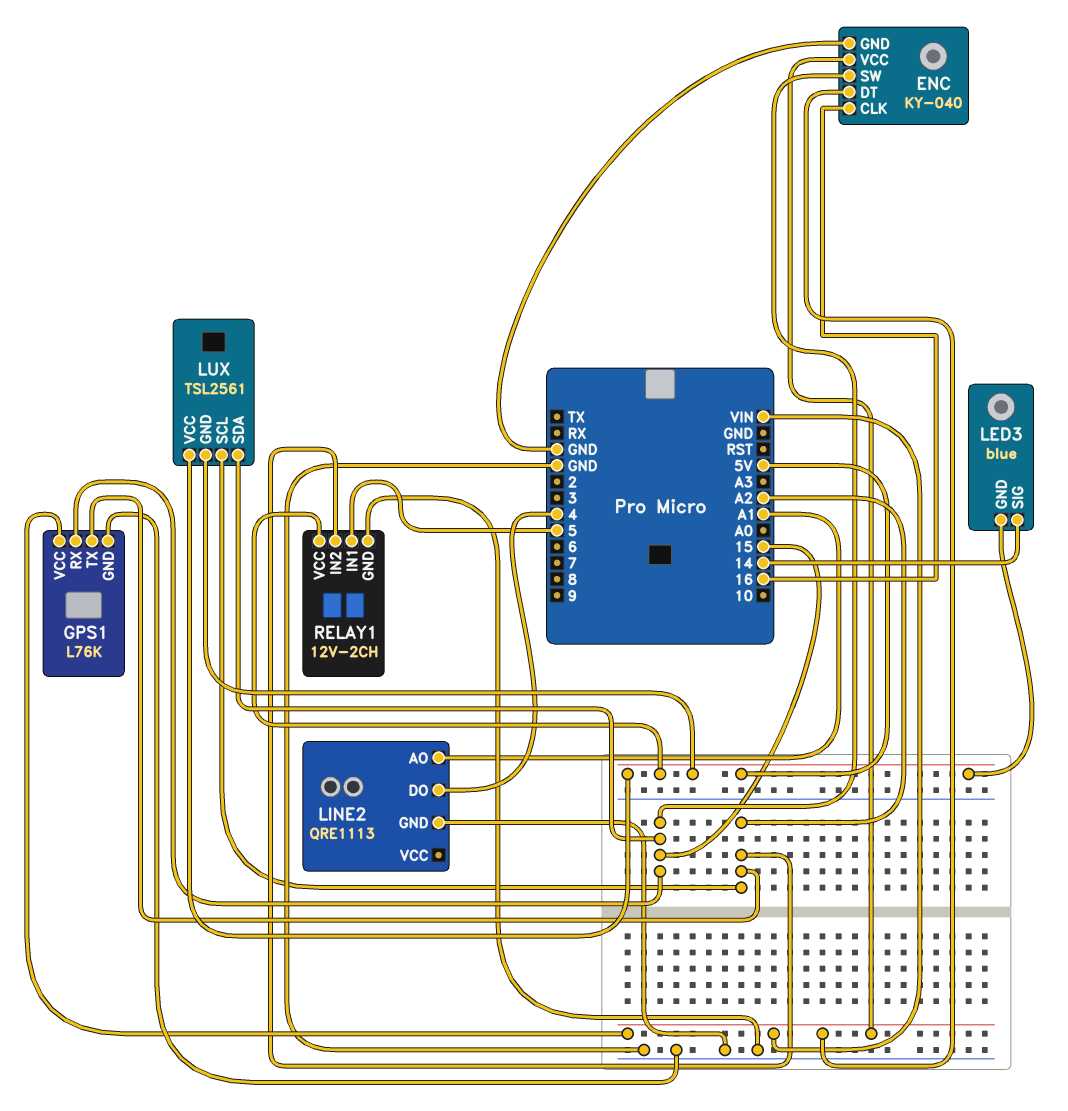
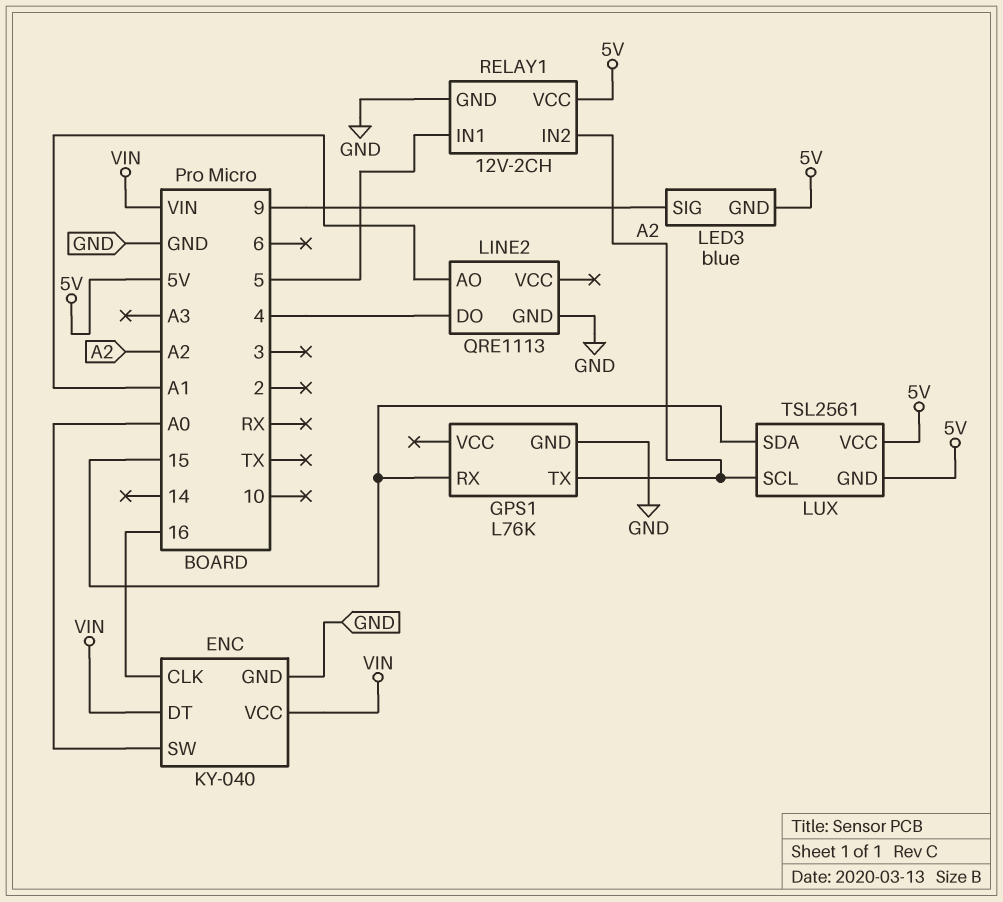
ENC pin SW: 15 -> A0
GPS1 pin VCC: VIN -> none
LED3 pin SIG: 14 -> 9

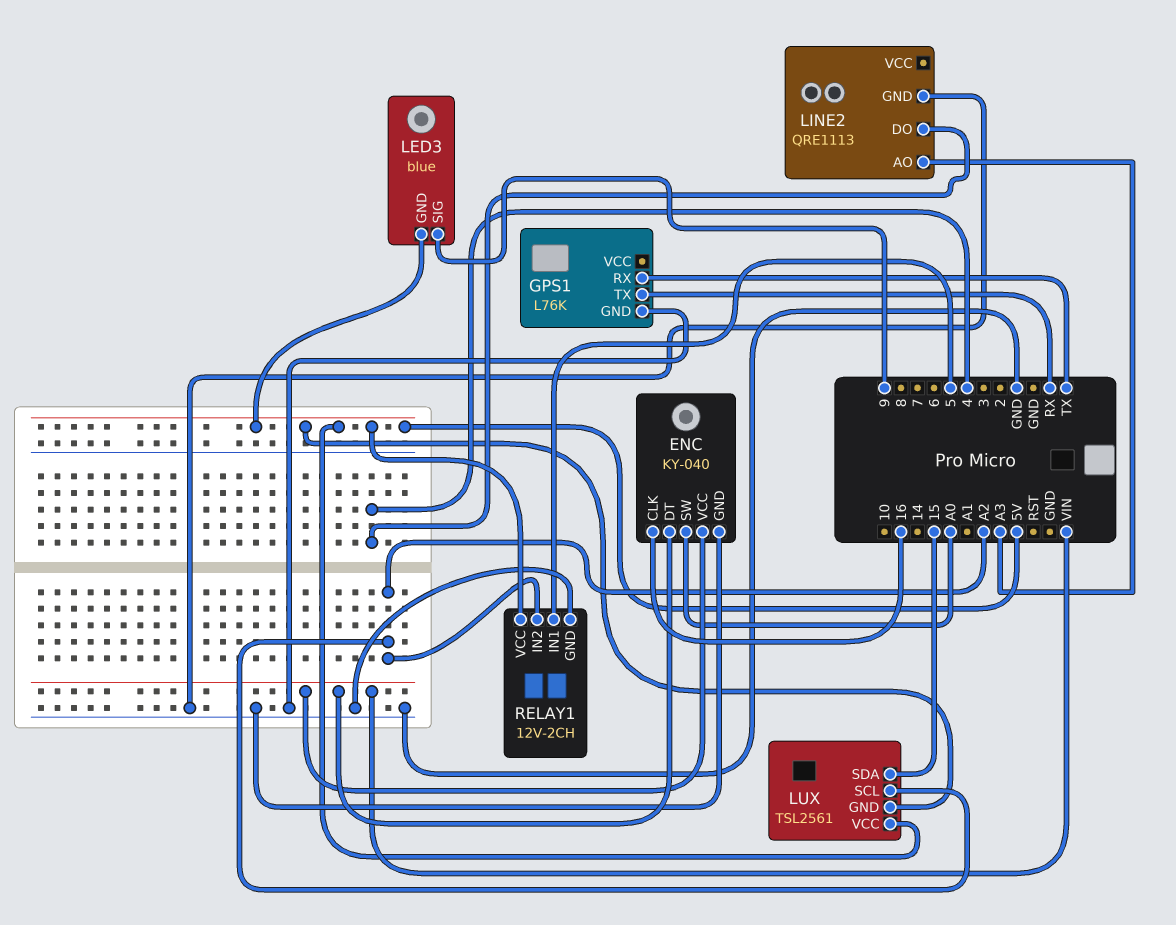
GPS1 pin RX: 15 -> TX
GPS1 pin TX: A2 -> RX
LINE2 pin AO: A1 -> A3

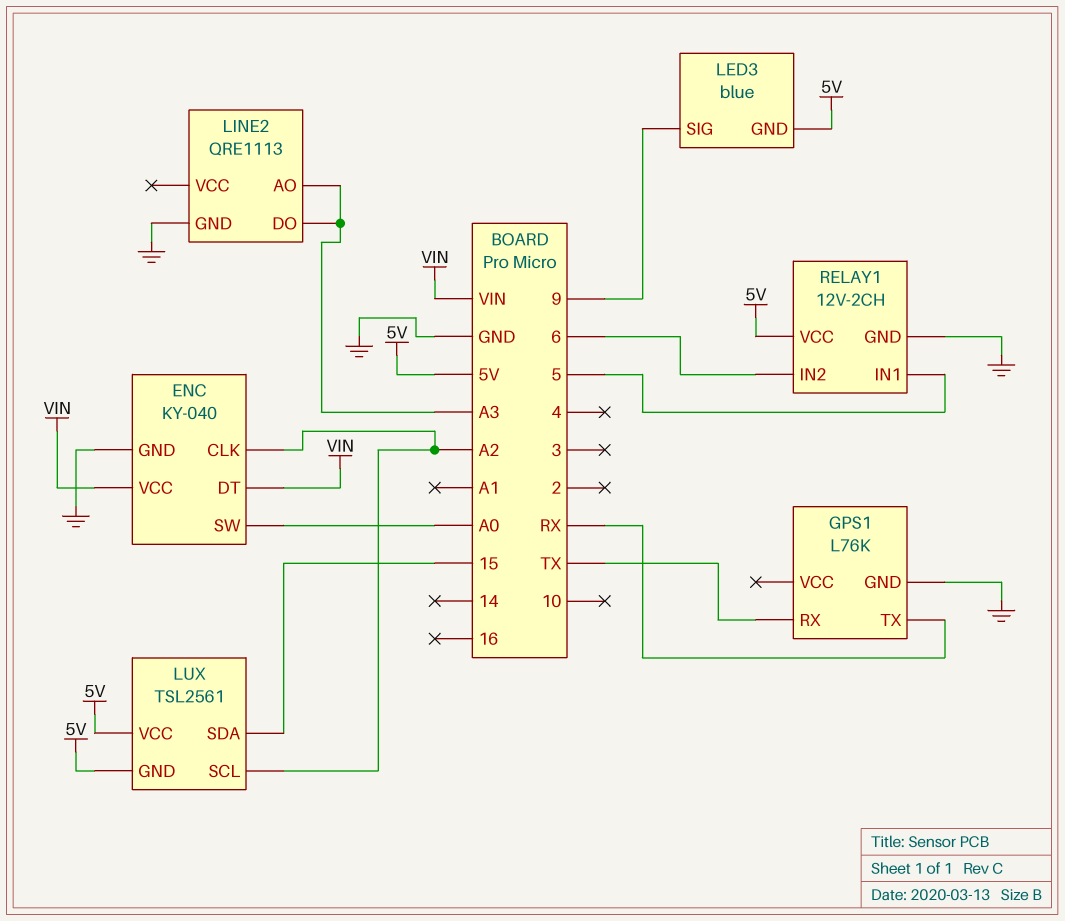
ENC pin CLK: 16 -> A2
LINE2 pin DO: 4 -> A3
RELAY1 pin IN2: A2 -> 6

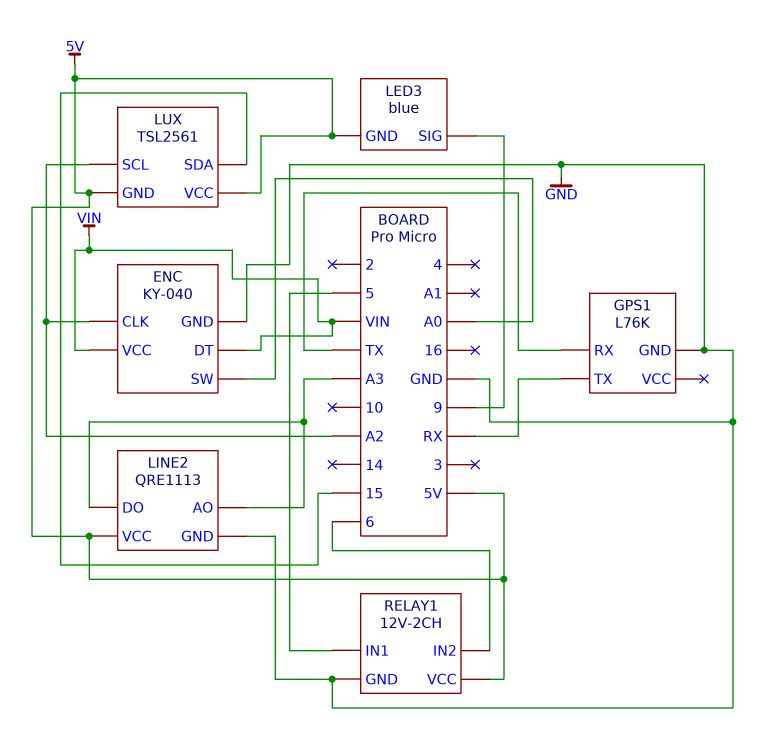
LINE2 pin VCC: none -> 5V

